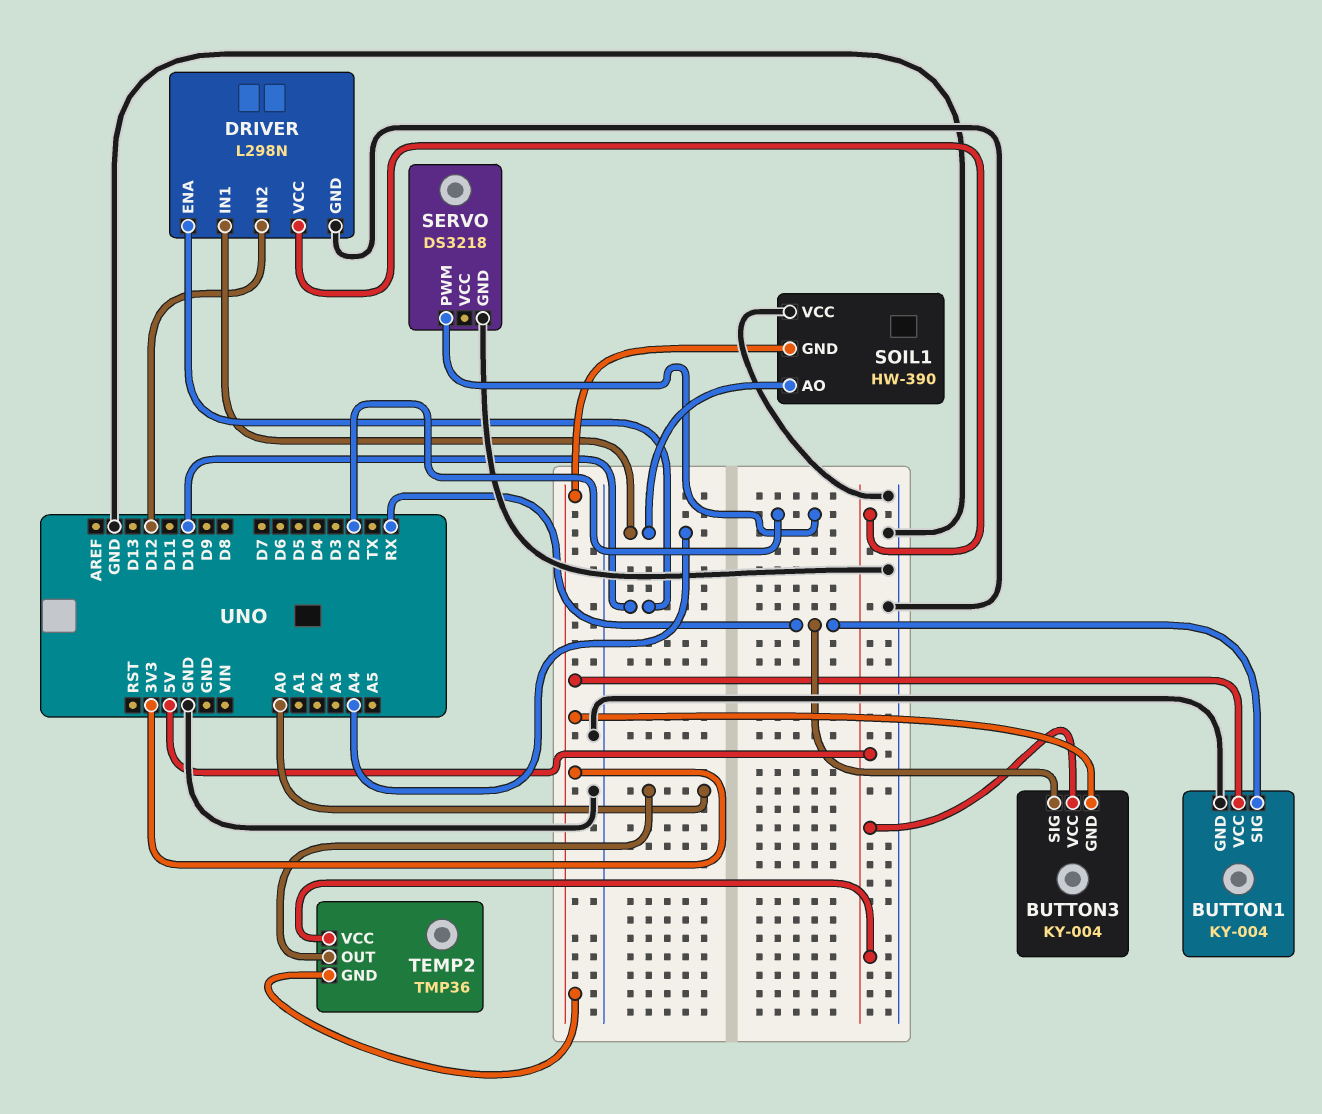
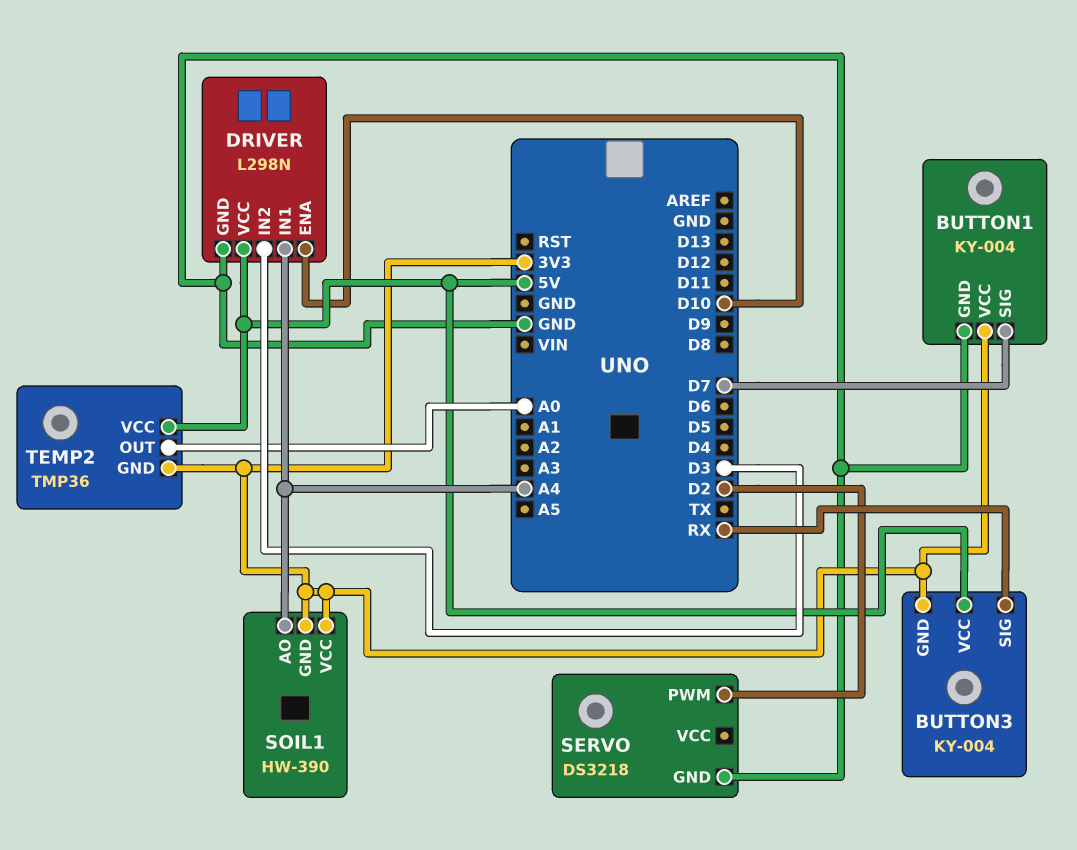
BUTTON1 pin SIG: RX -> D7
DRIVER pin IN2: D12 -> D3
SOIL1 pin VCC: GND -> 3V3

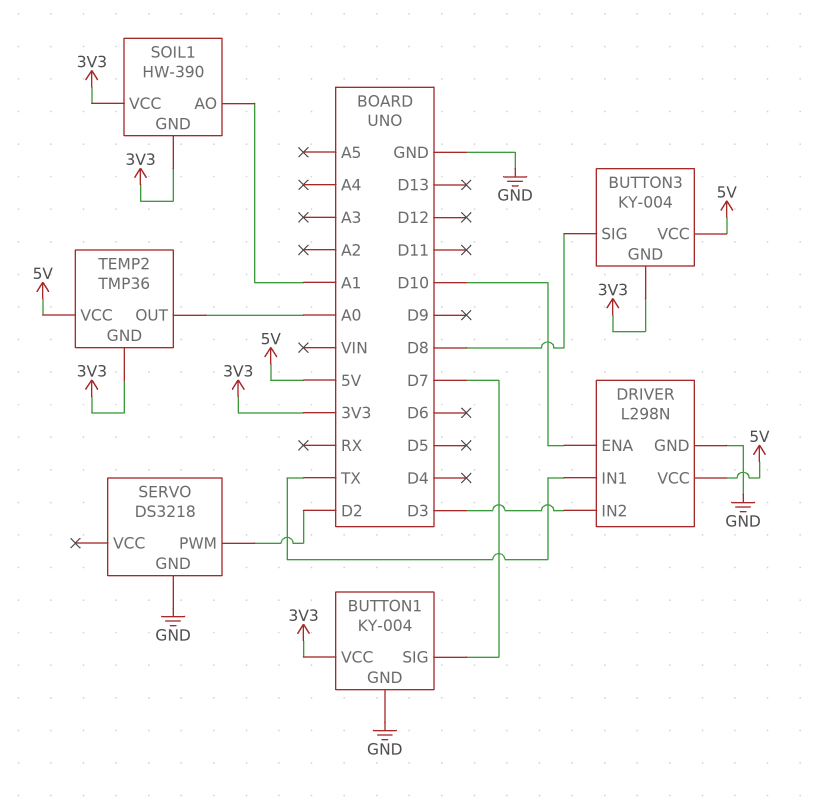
BUTTON3 pin SIG: RX -> D8
DRIVER pin IN1: A4 -> TX
SOIL1 pin AO: A4 -> A1

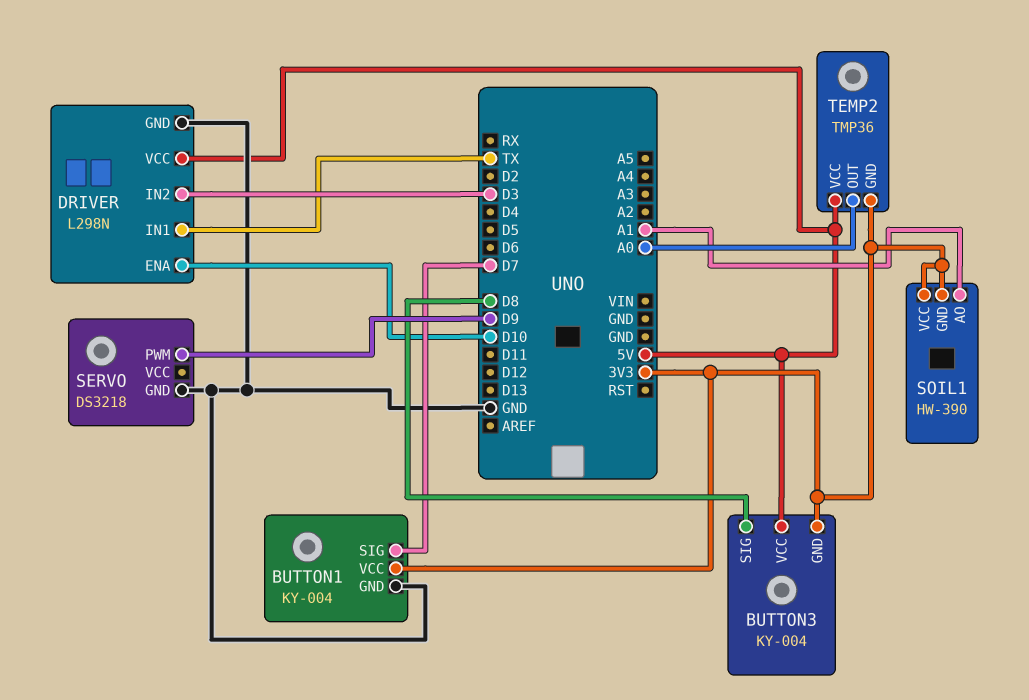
SERVO pin PWM: D2 -> D9

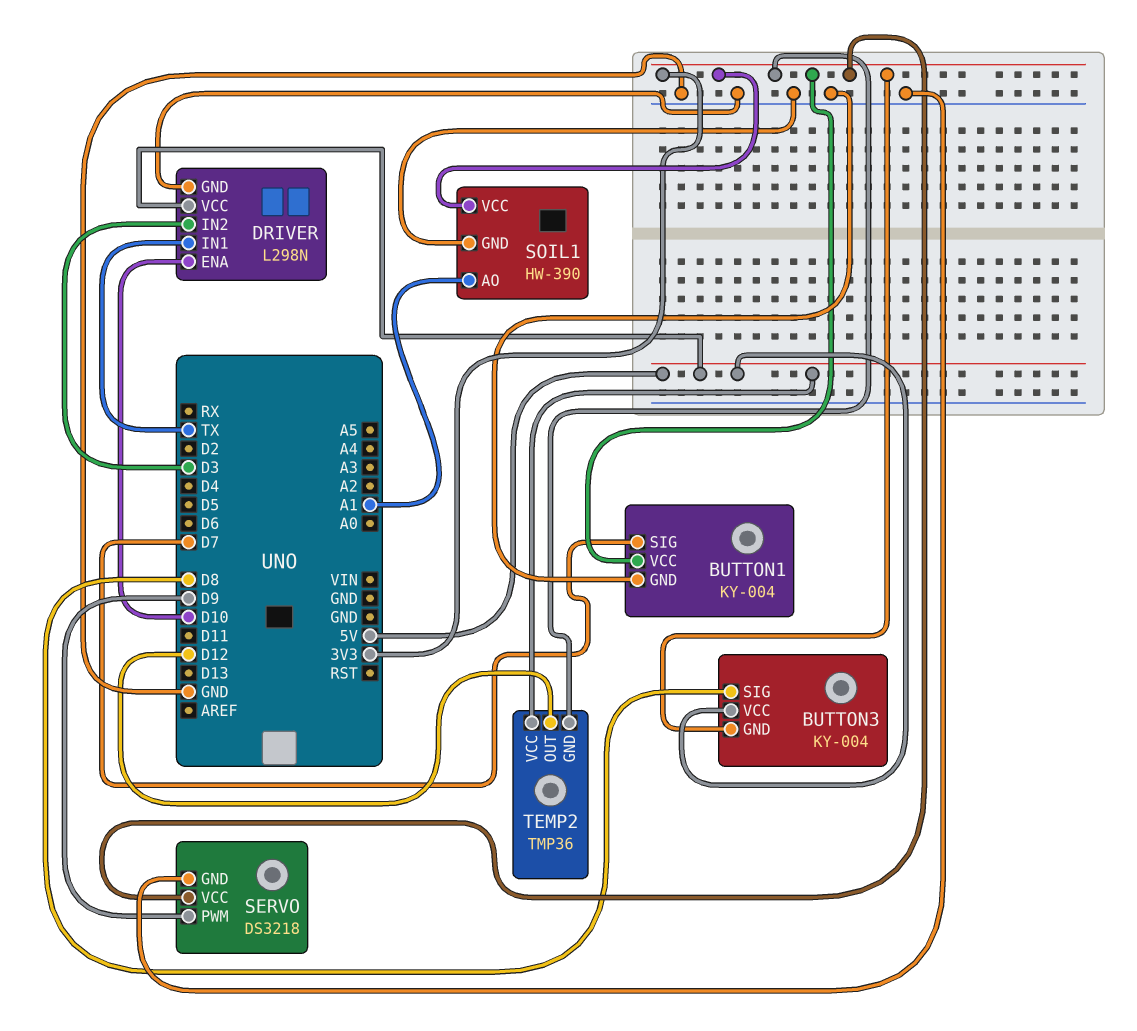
SERVO pin VCC: none -> 3V3
SOIL1 pin GND: 3V3 -> GND
TEMP2 pin OUT: A0 -> D12

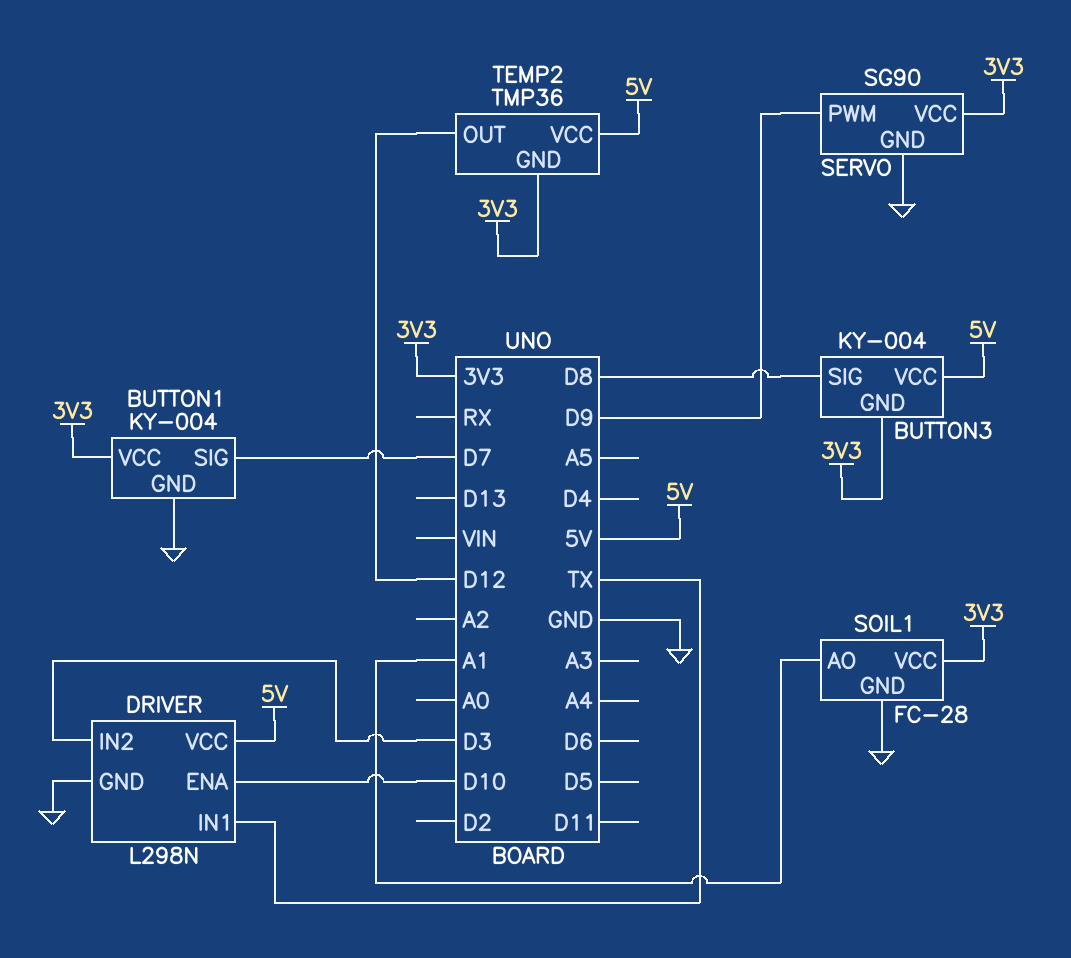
SERVO: DS3218 -> SG90
SOIL1: HW-390 -> FC-28

